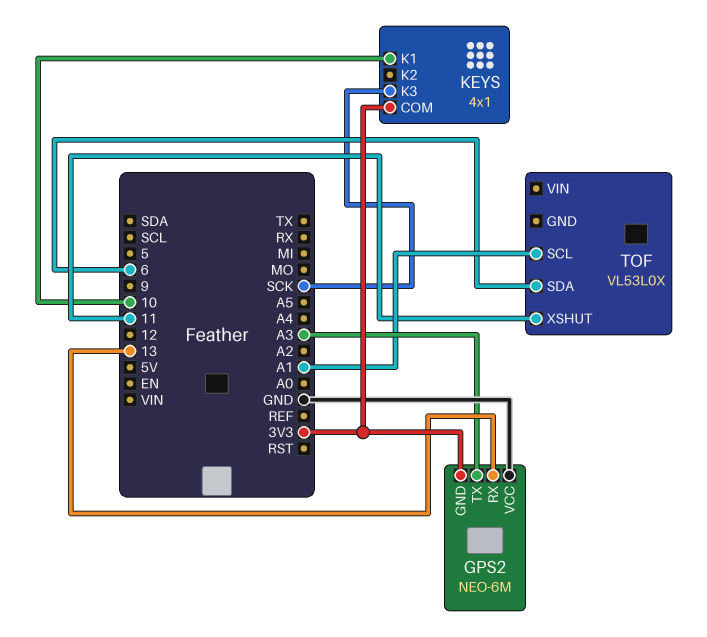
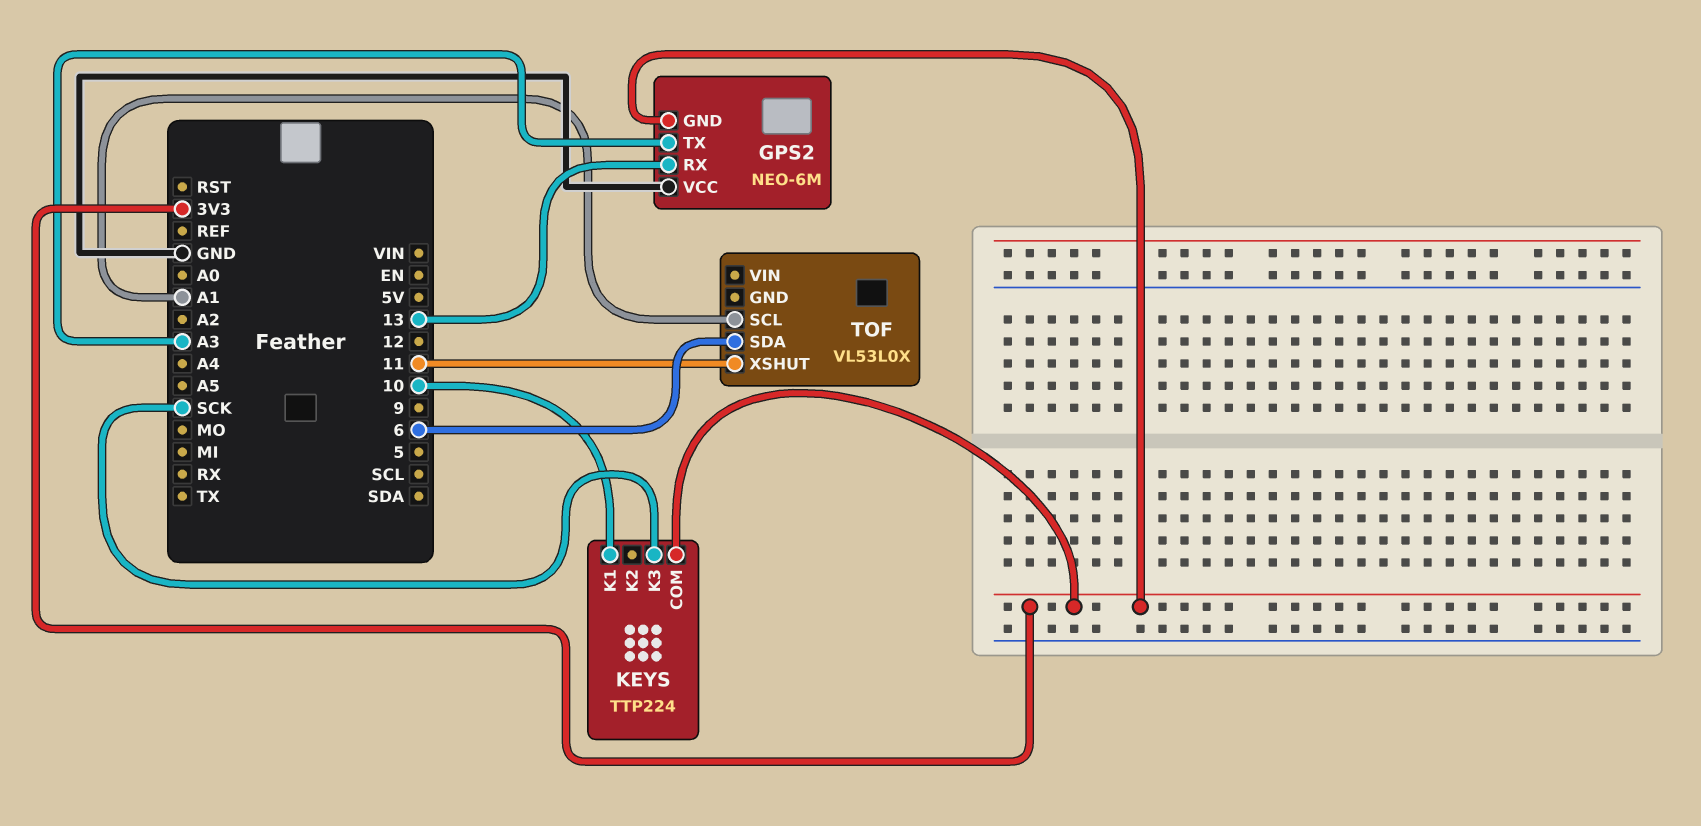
KEYS: 4x1 -> TTP224

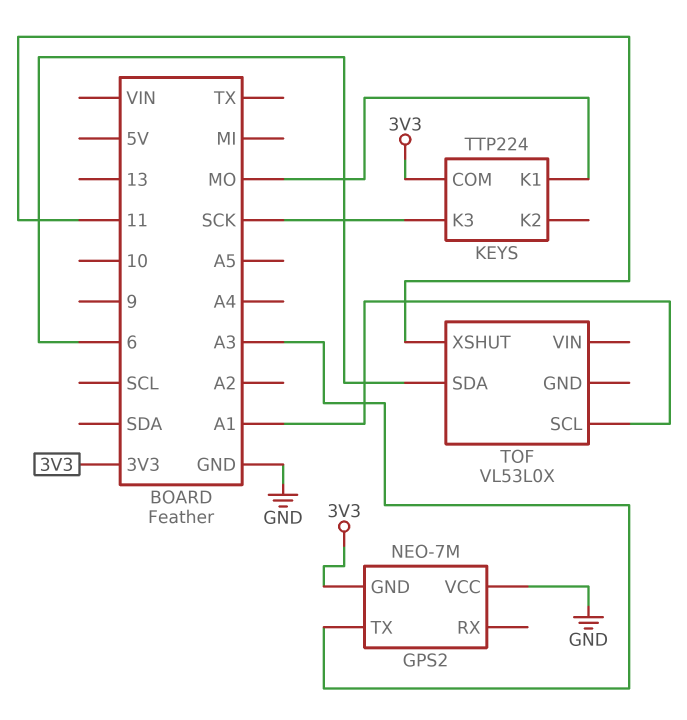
GPS2: NEO-6M -> NEO-7M
GPS2 pin RX: 13 -> none
KEYS pin K1: 10 -> MO

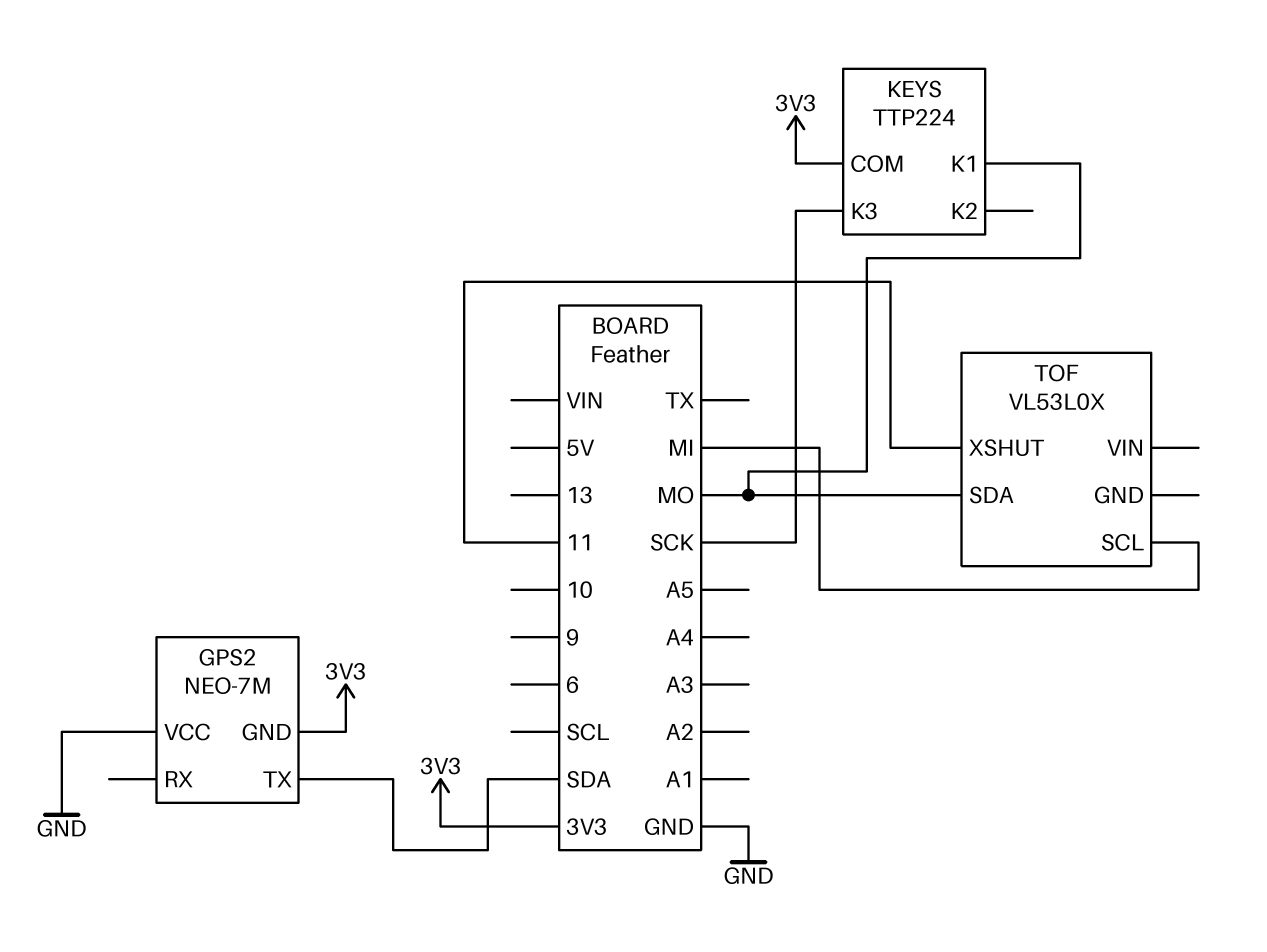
GPS2 pin TX: A3 -> SDA
TOF pin SCL: A1 -> MI
TOF pin SDA: 6 -> MO

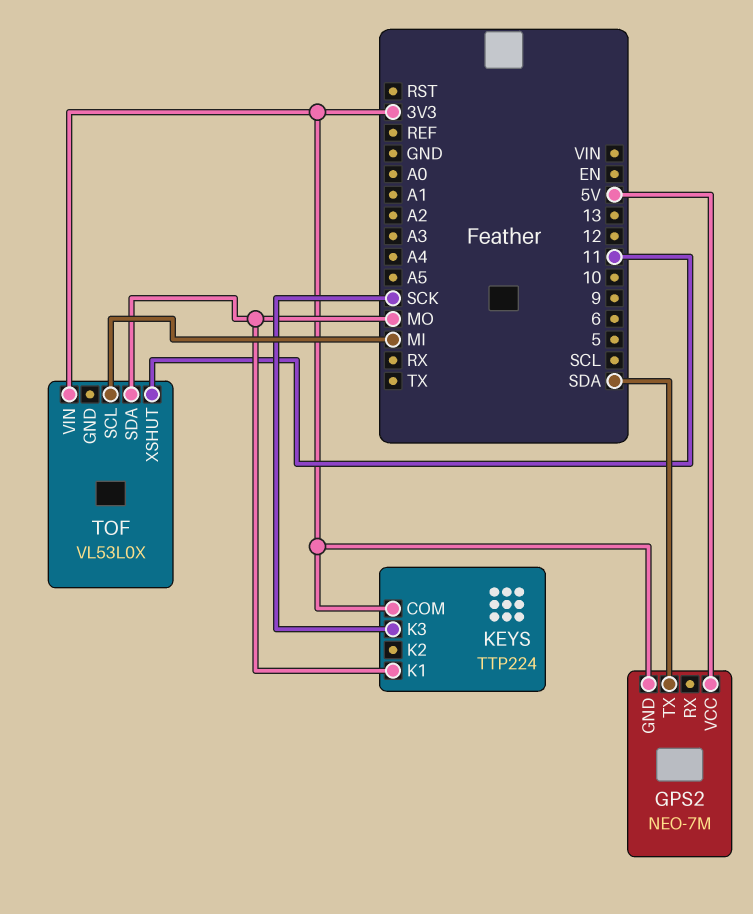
GPS2 pin VCC: GND -> 5V
TOF pin VIN: none -> 3V3

